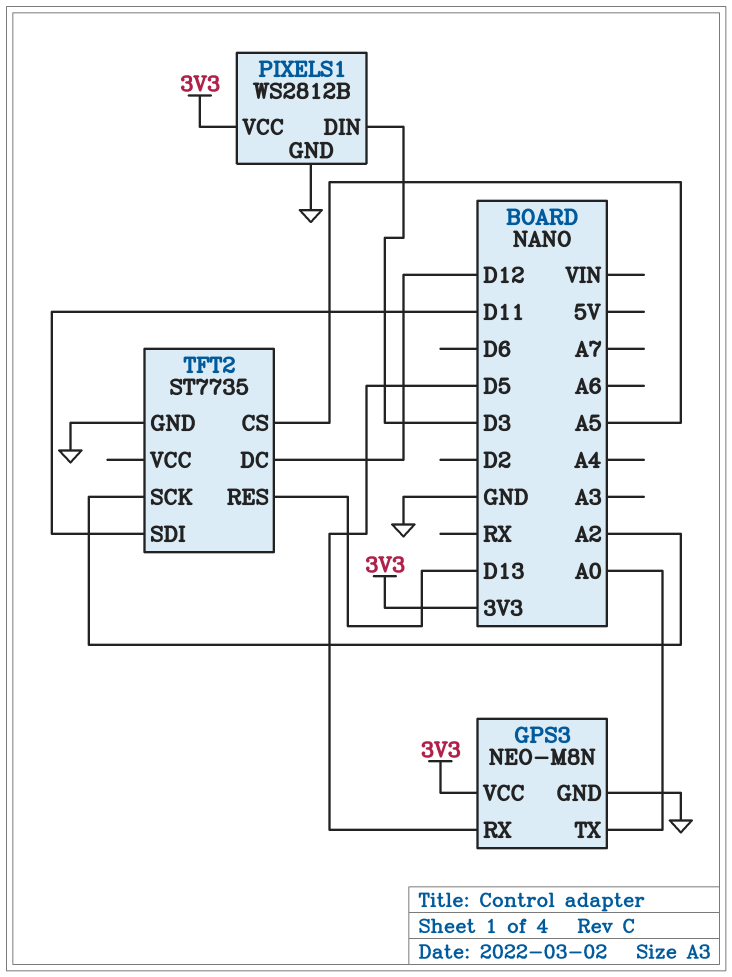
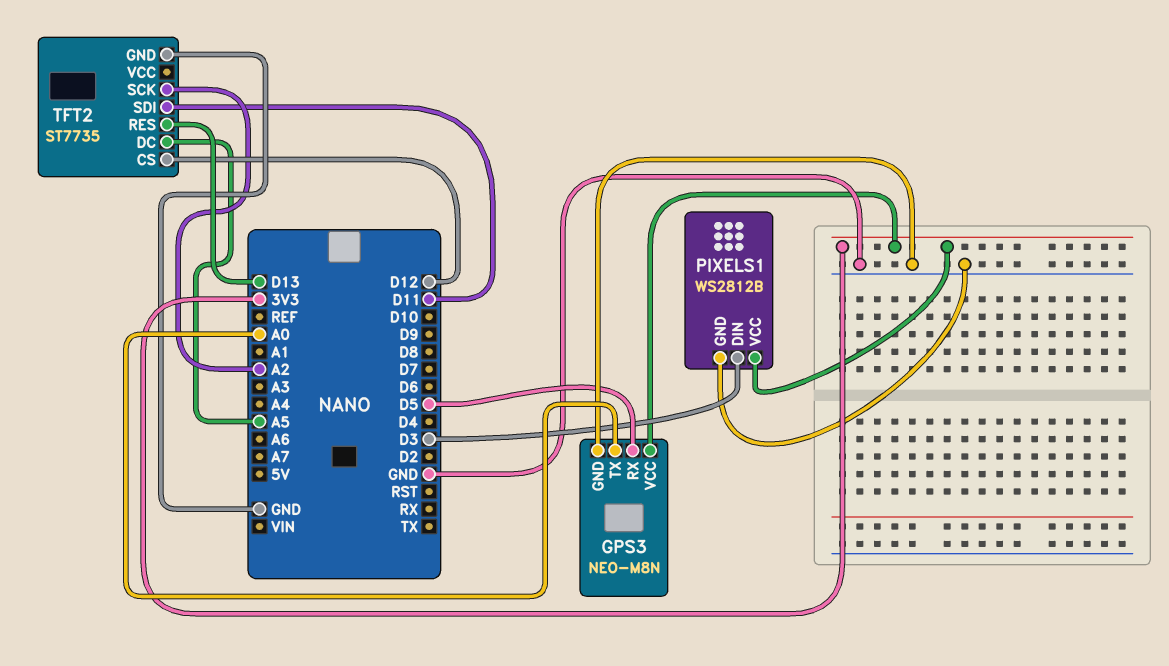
TFT2 pin CS: A5 -> D12
TFT2 pin DC: D12 -> A5

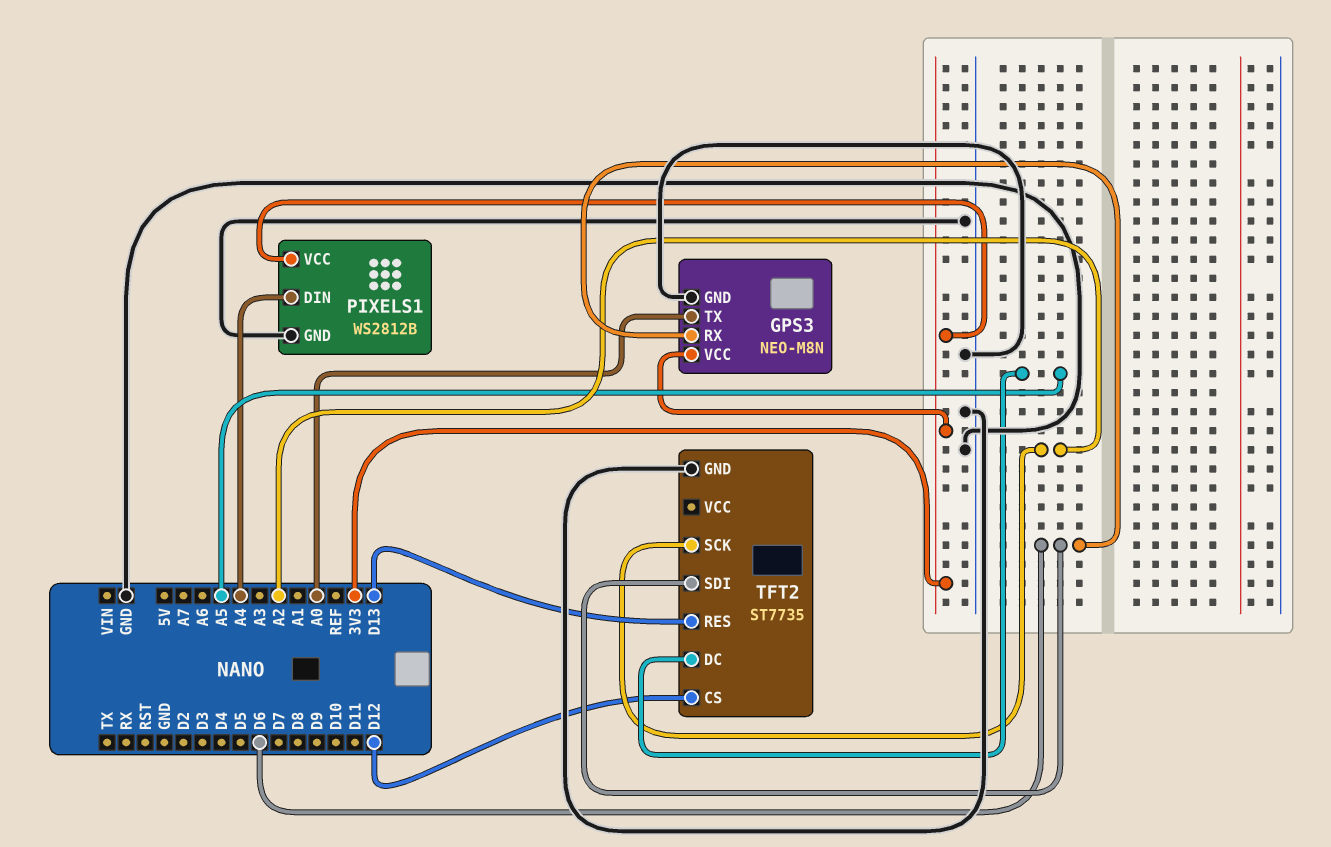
GPS3 pin RX: D5 -> D6
PIXELS1 pin DIN: D3 -> A4
TFT2 pin SDI: D11 -> D6

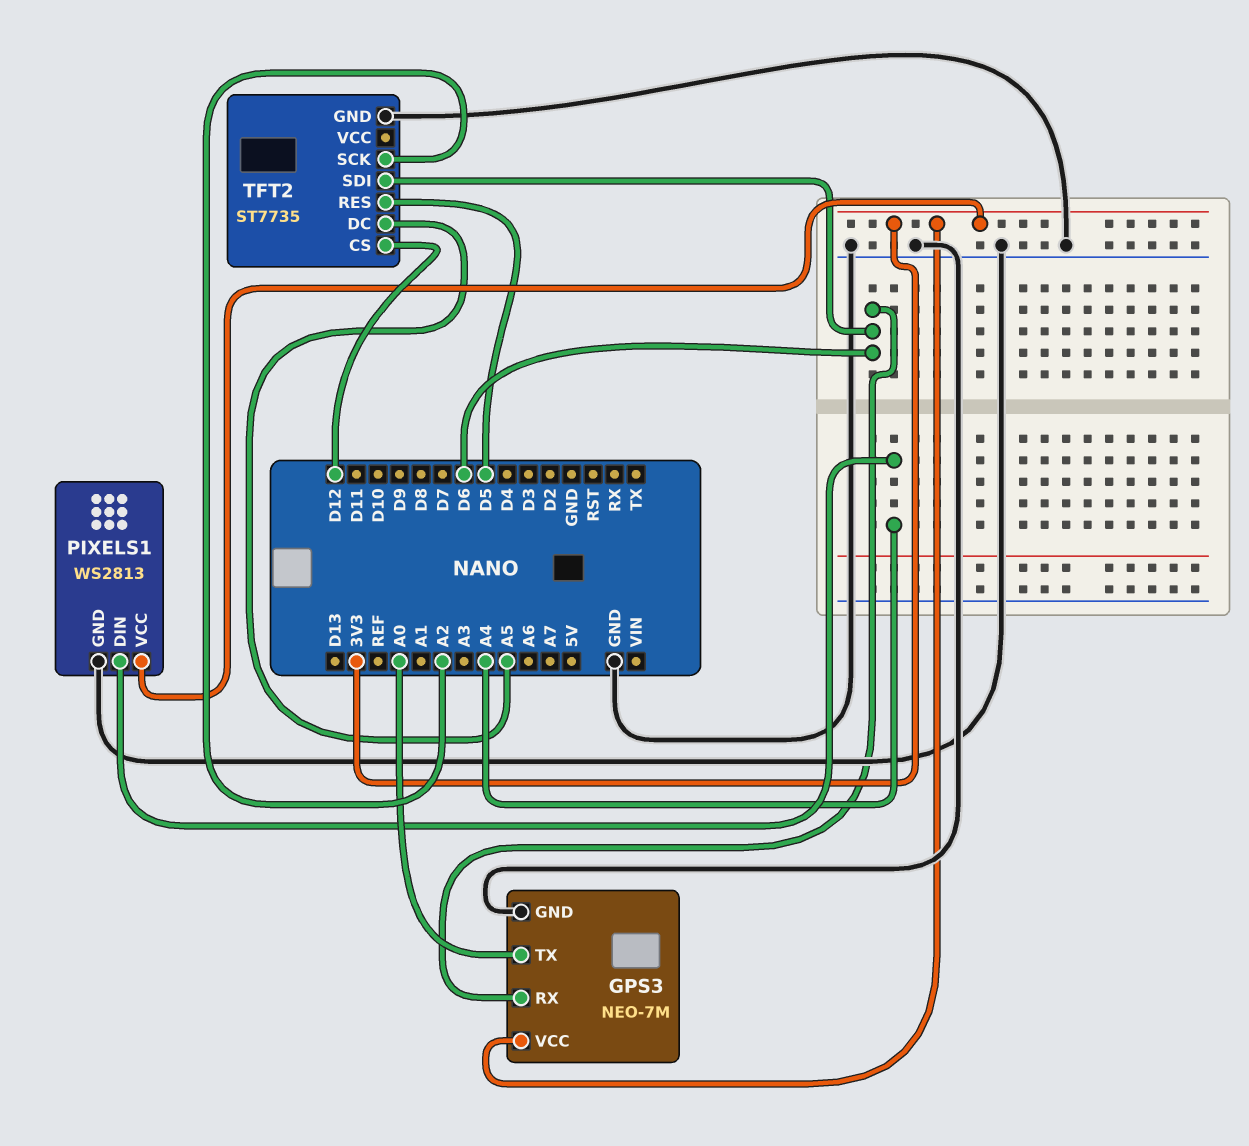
GPS3: NEO-M8N -> NEO-7M
PIXELS1: WS2812B -> WS2813
TFT2 pin RES: D13 -> D5

